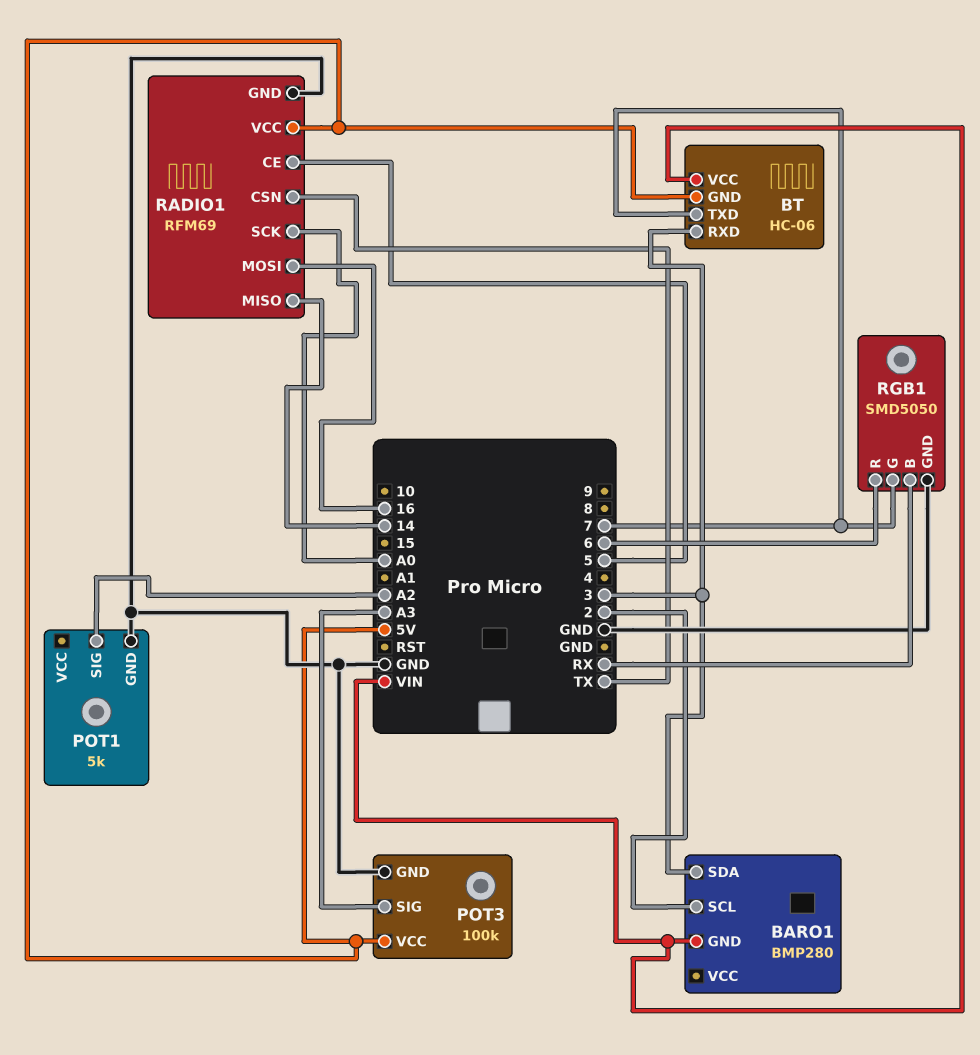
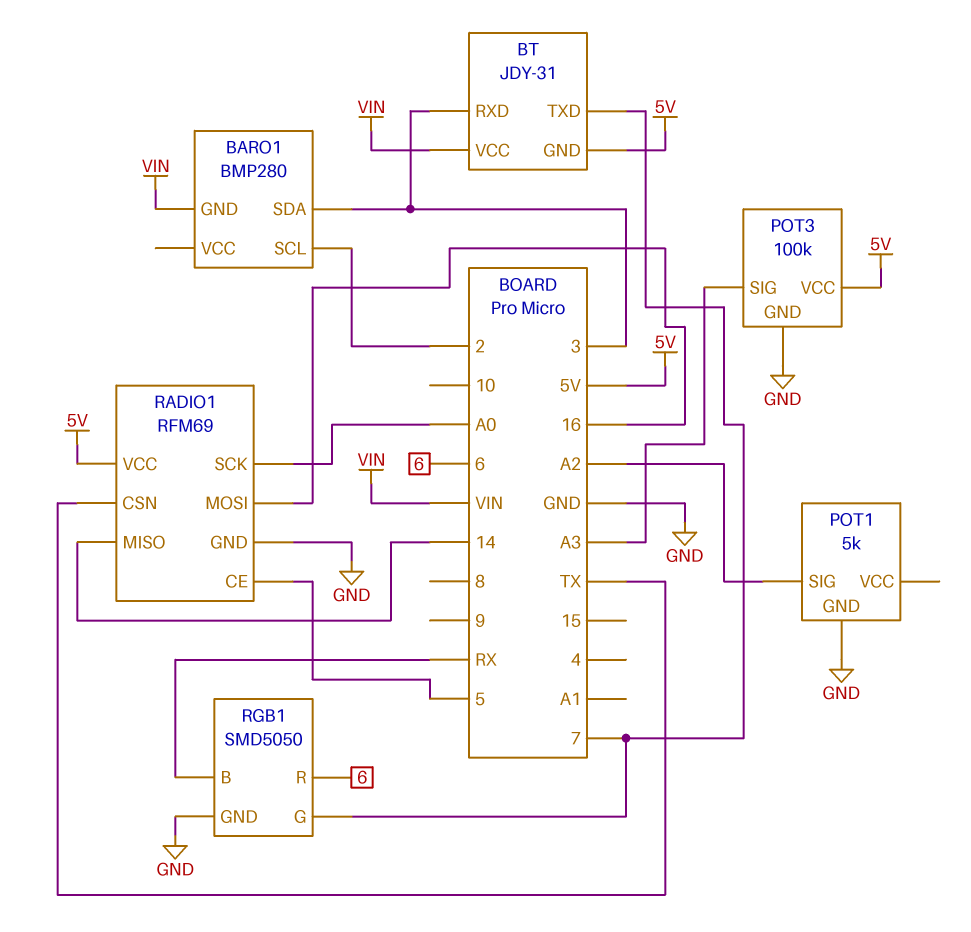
BT: HC-06 -> JDY-31

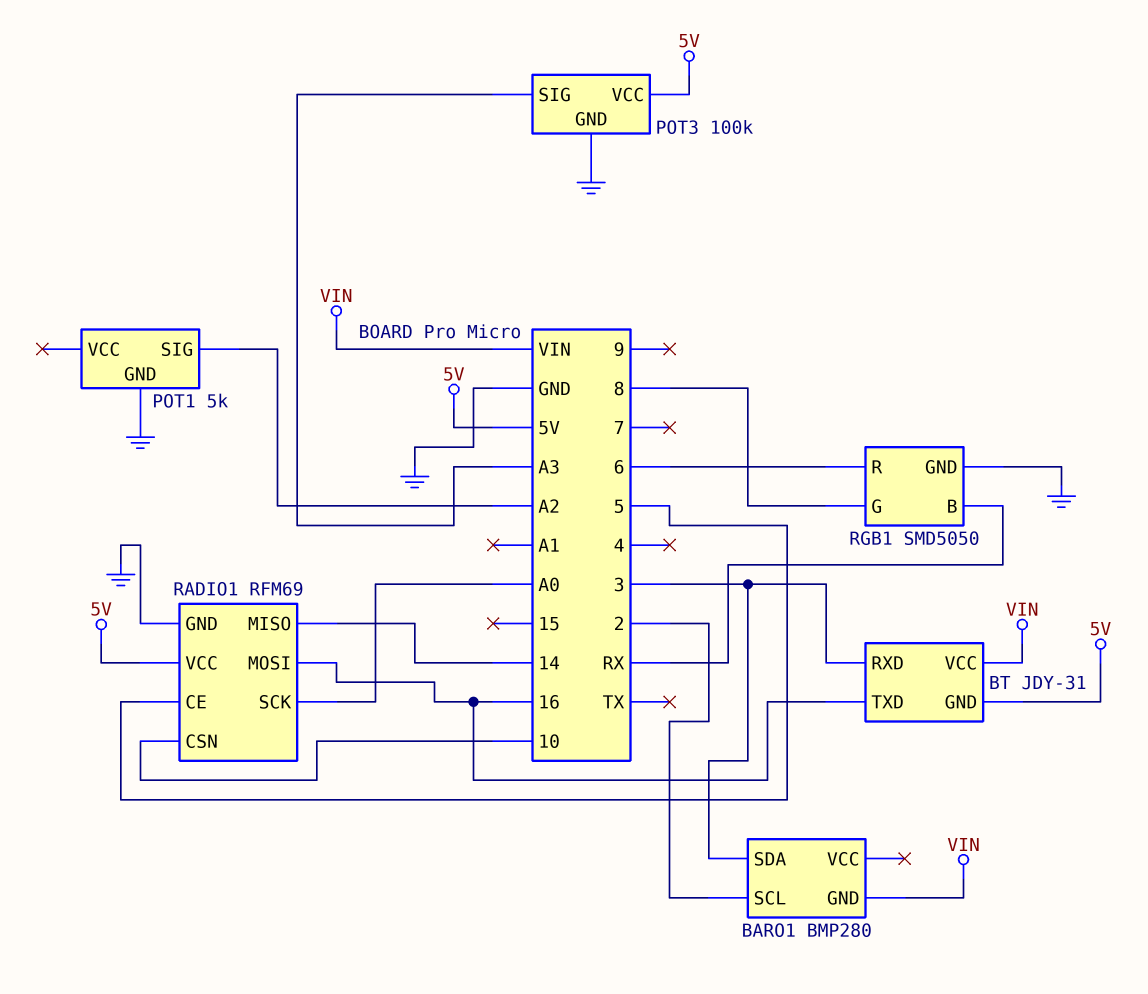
BT pin TXD: 7 -> 16
RADIO1 pin CSN: TX -> 10
RGB1 pin G: 7 -> 8

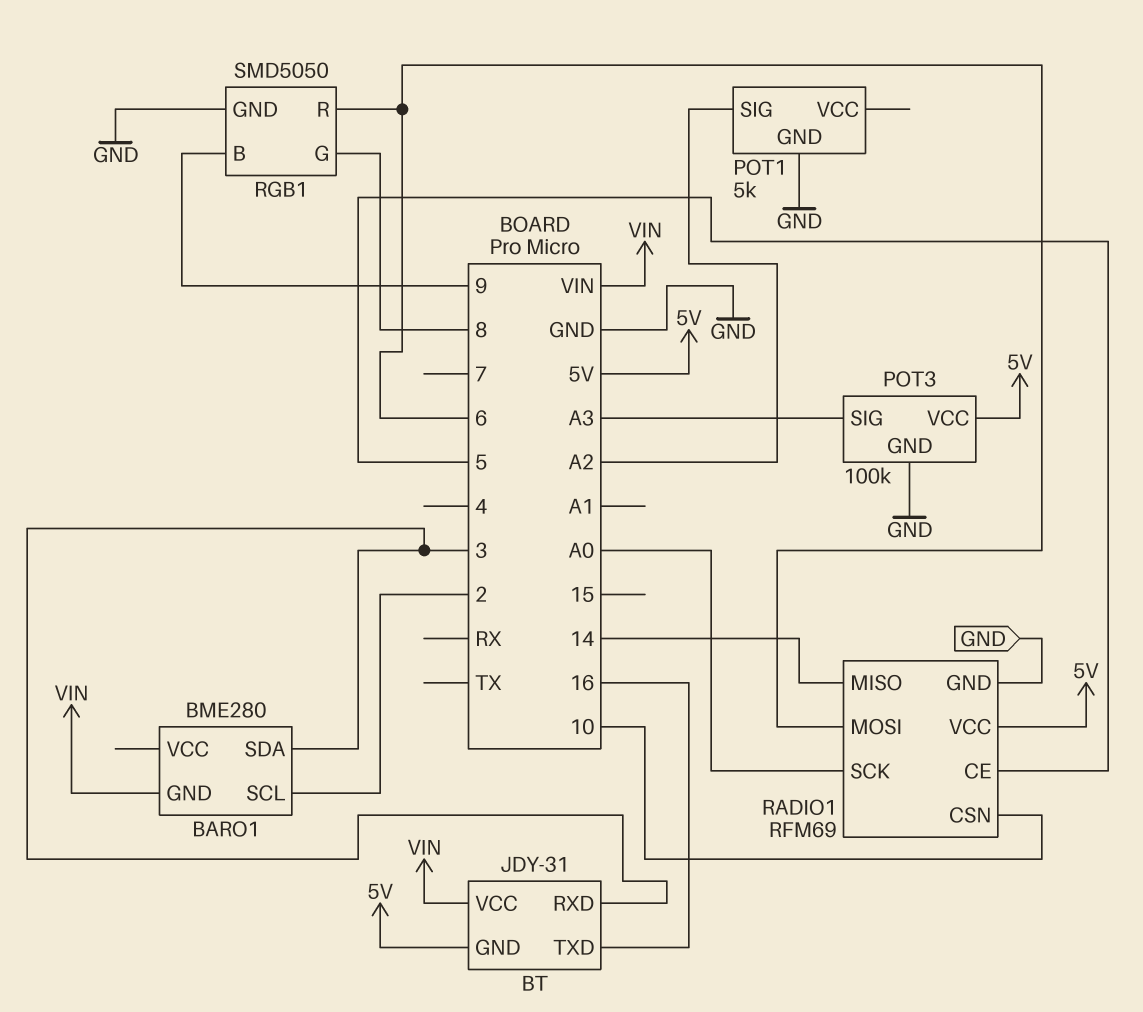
BARO1: BMP280 -> BME280
RADIO1 pin MOSI: 16 -> 6
RGB1 pin B: RX -> 9

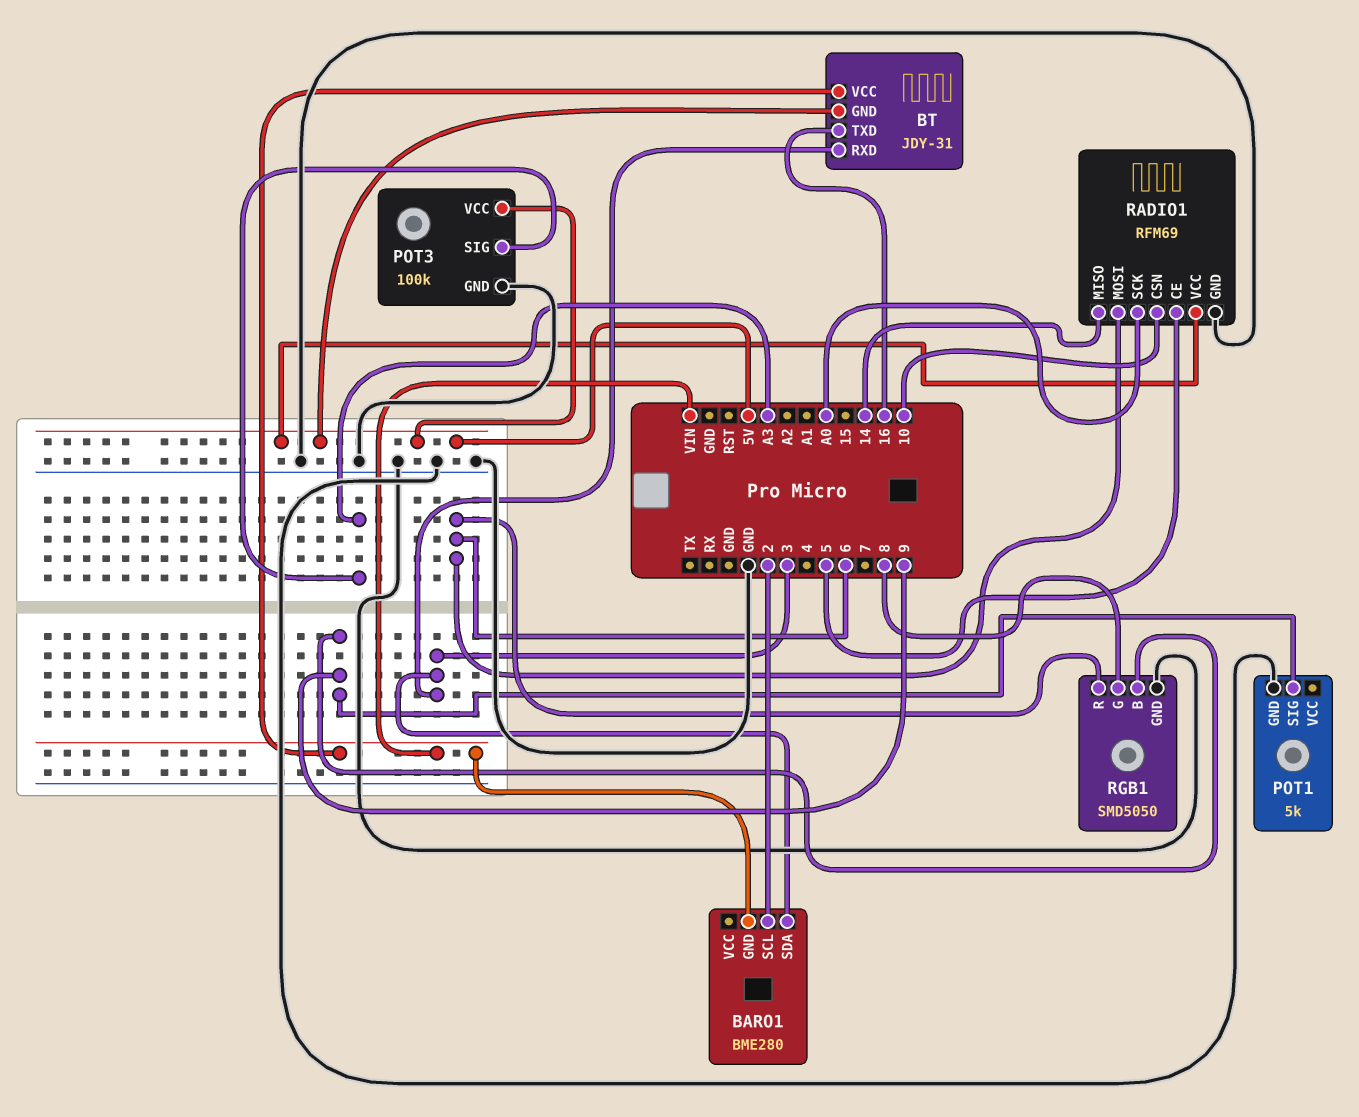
POT1 pin SIG: A2 -> 9

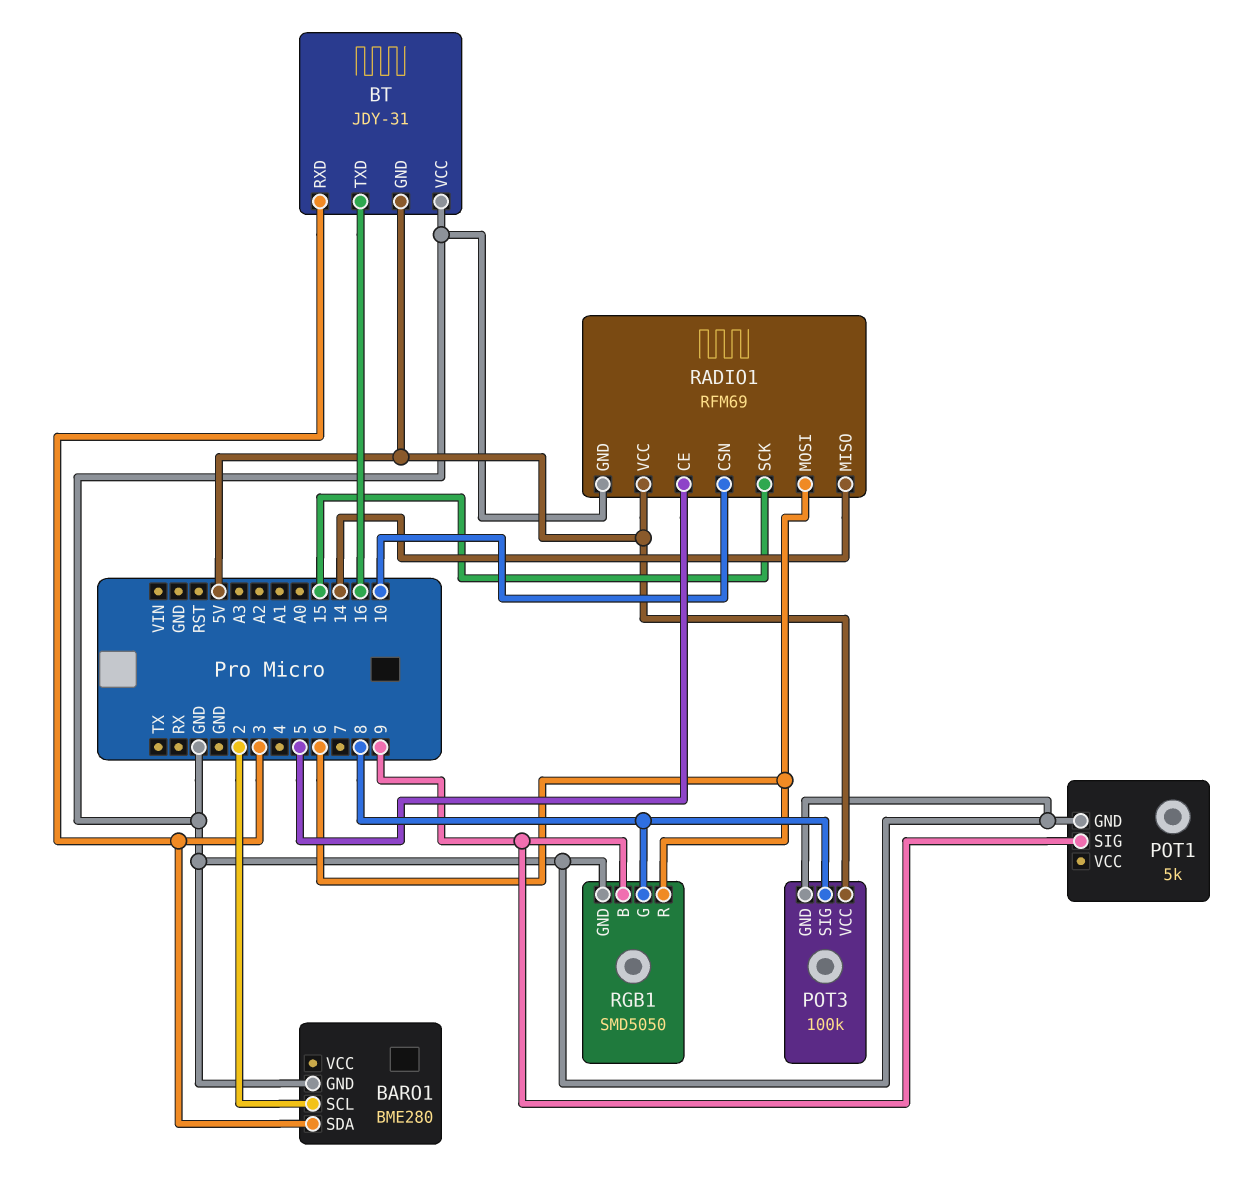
BARO1 pin GND: VIN -> GND
BT pin VCC: VIN -> GND
POT3 pin SIG: A3 -> 8
RADIO1 pin SCK: A0 -> 15

